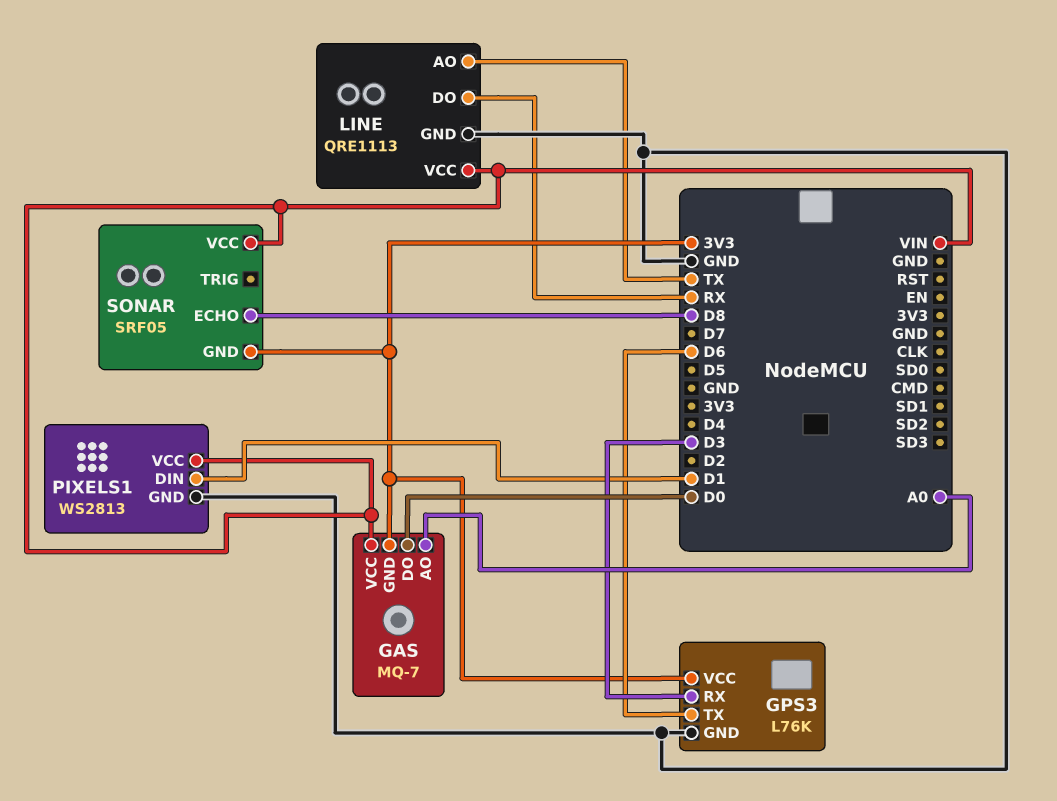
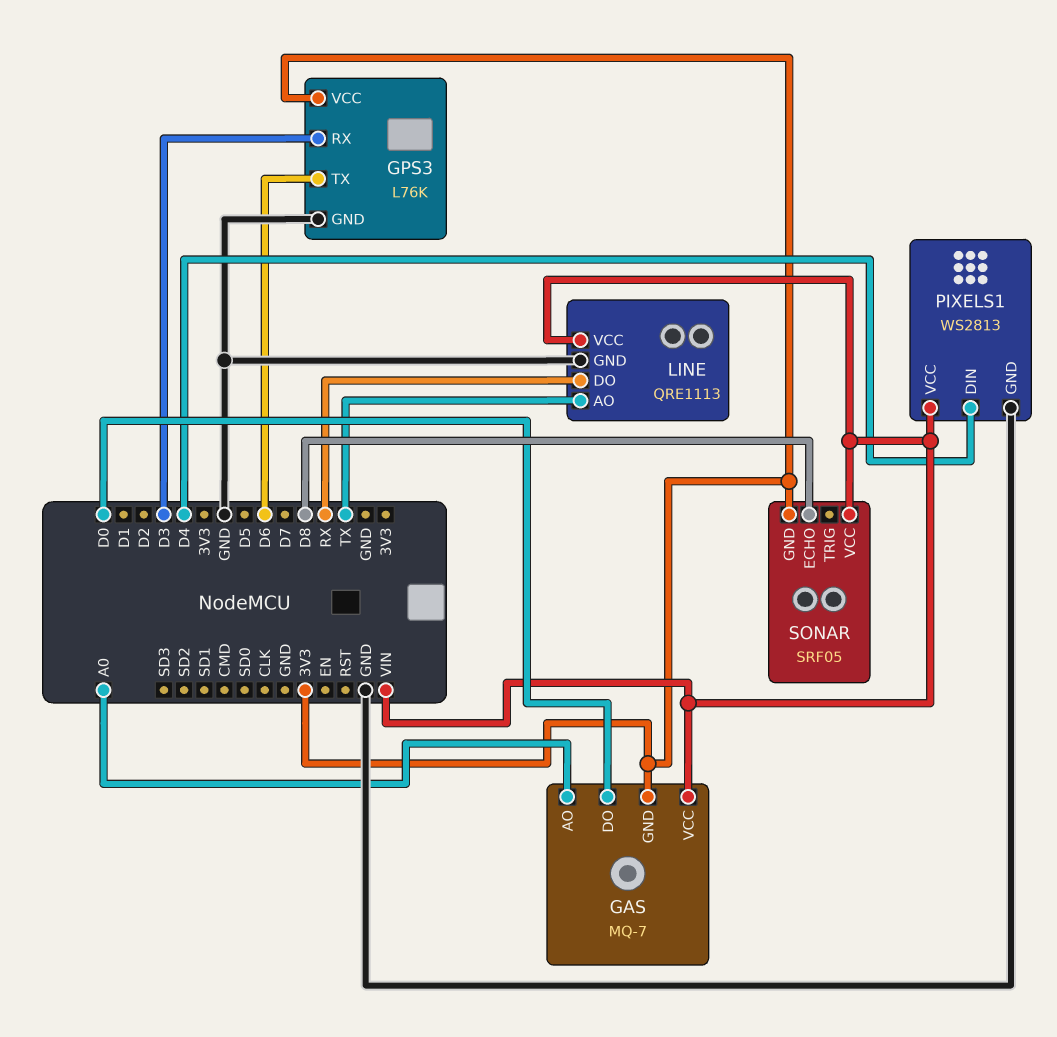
PIXELS1 pin DIN: D1 -> D4

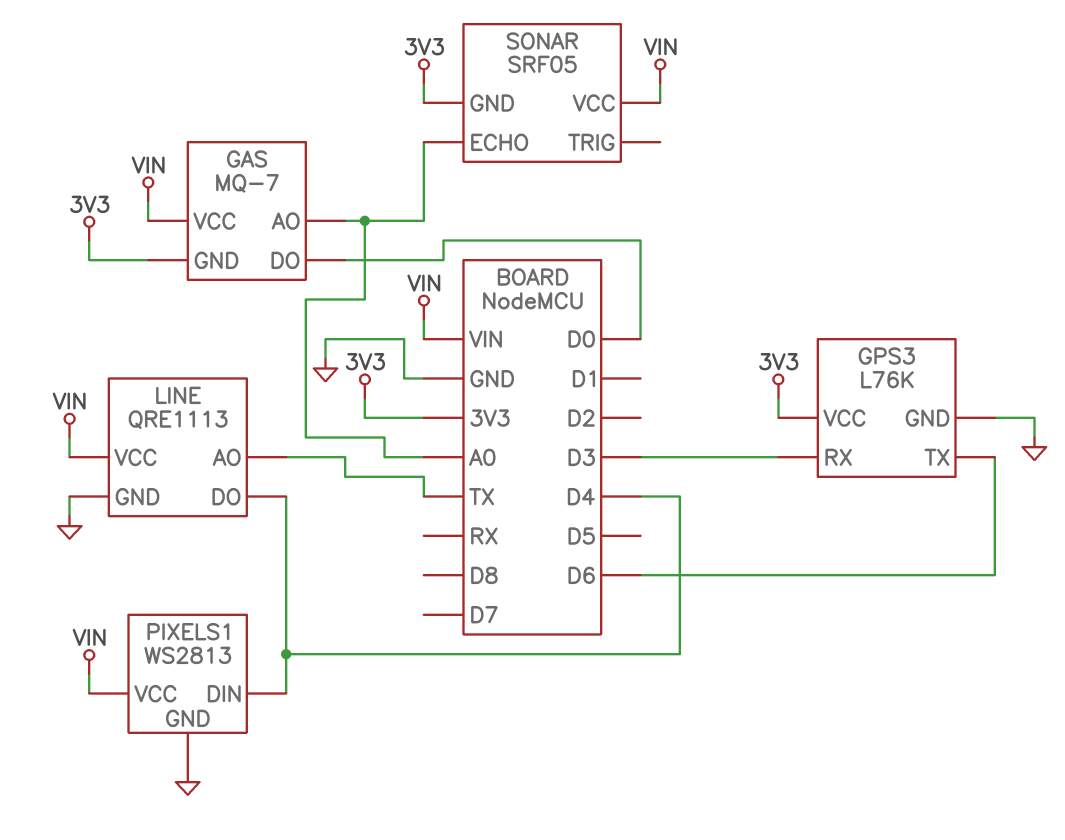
LINE pin DO: RX -> D4
SONAR pin ECHO: D8 -> A0

